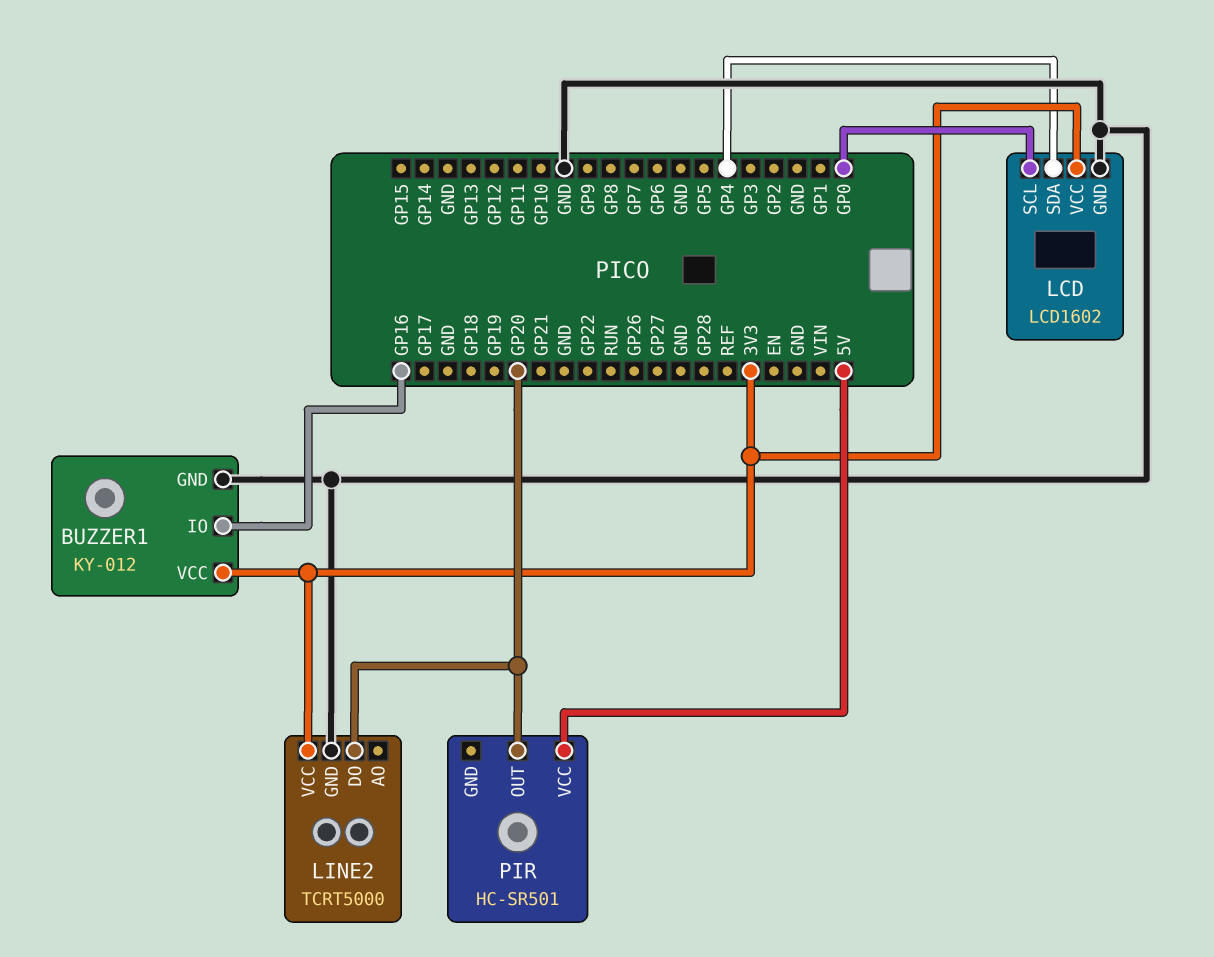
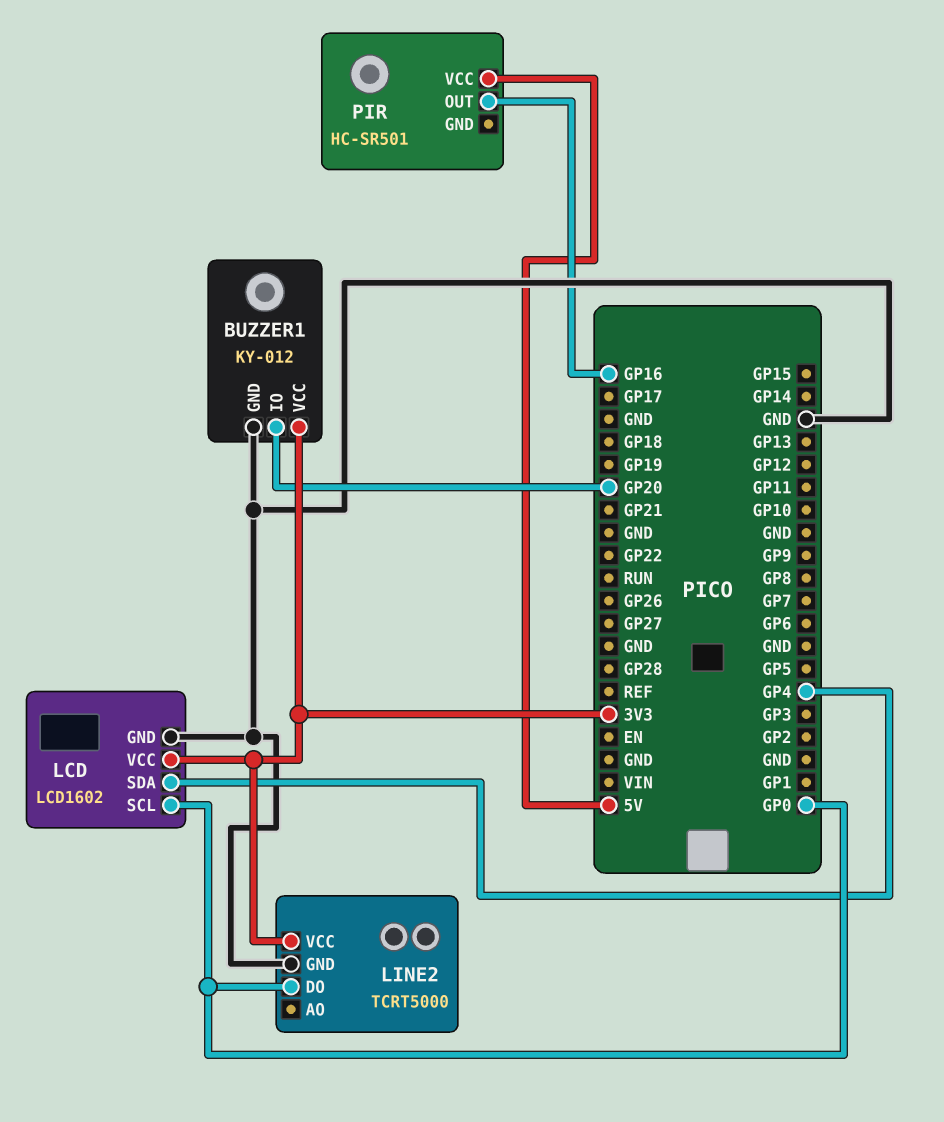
BUZZER1 pin IO: GP16 -> GP20
LINE2 pin DO: GP20 -> GP0
PIR pin OUT: GP20 -> GP16

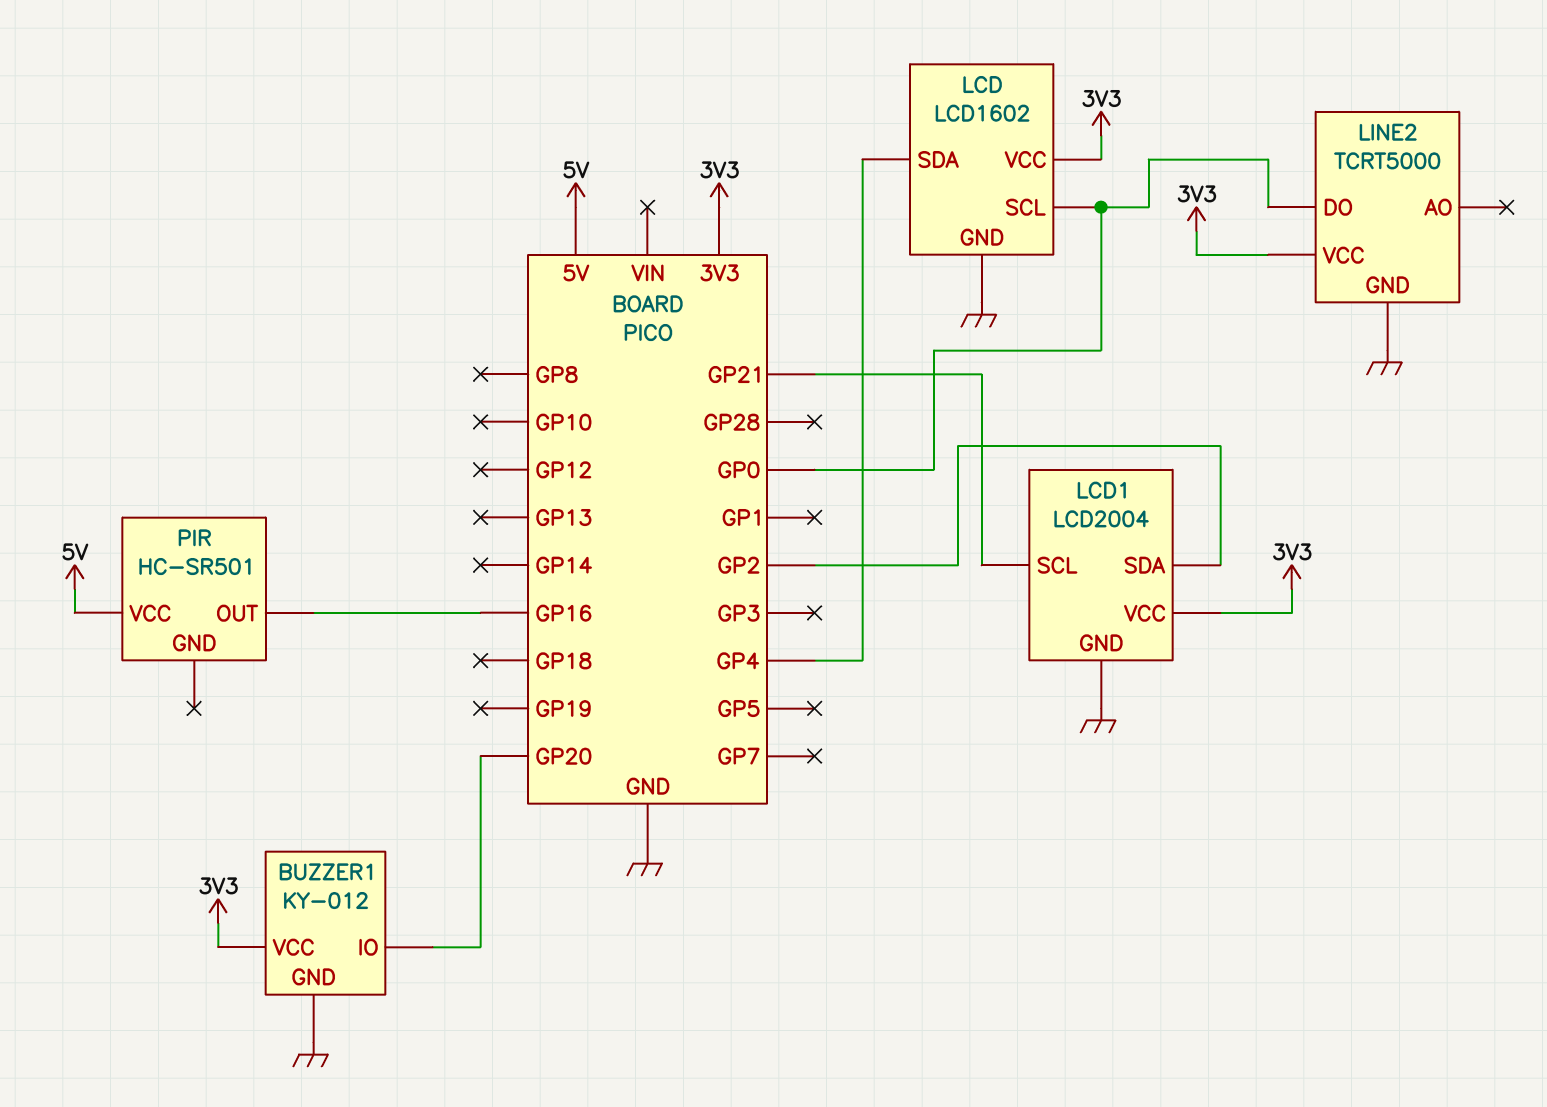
LCD1: none -> LCD2004
LCD1 pin GND: none -> GND
LCD1 pin SCL: none -> GP21
LCD1 pin SDA: none -> GP2
LCD1 pin VCC: none -> 3V3

